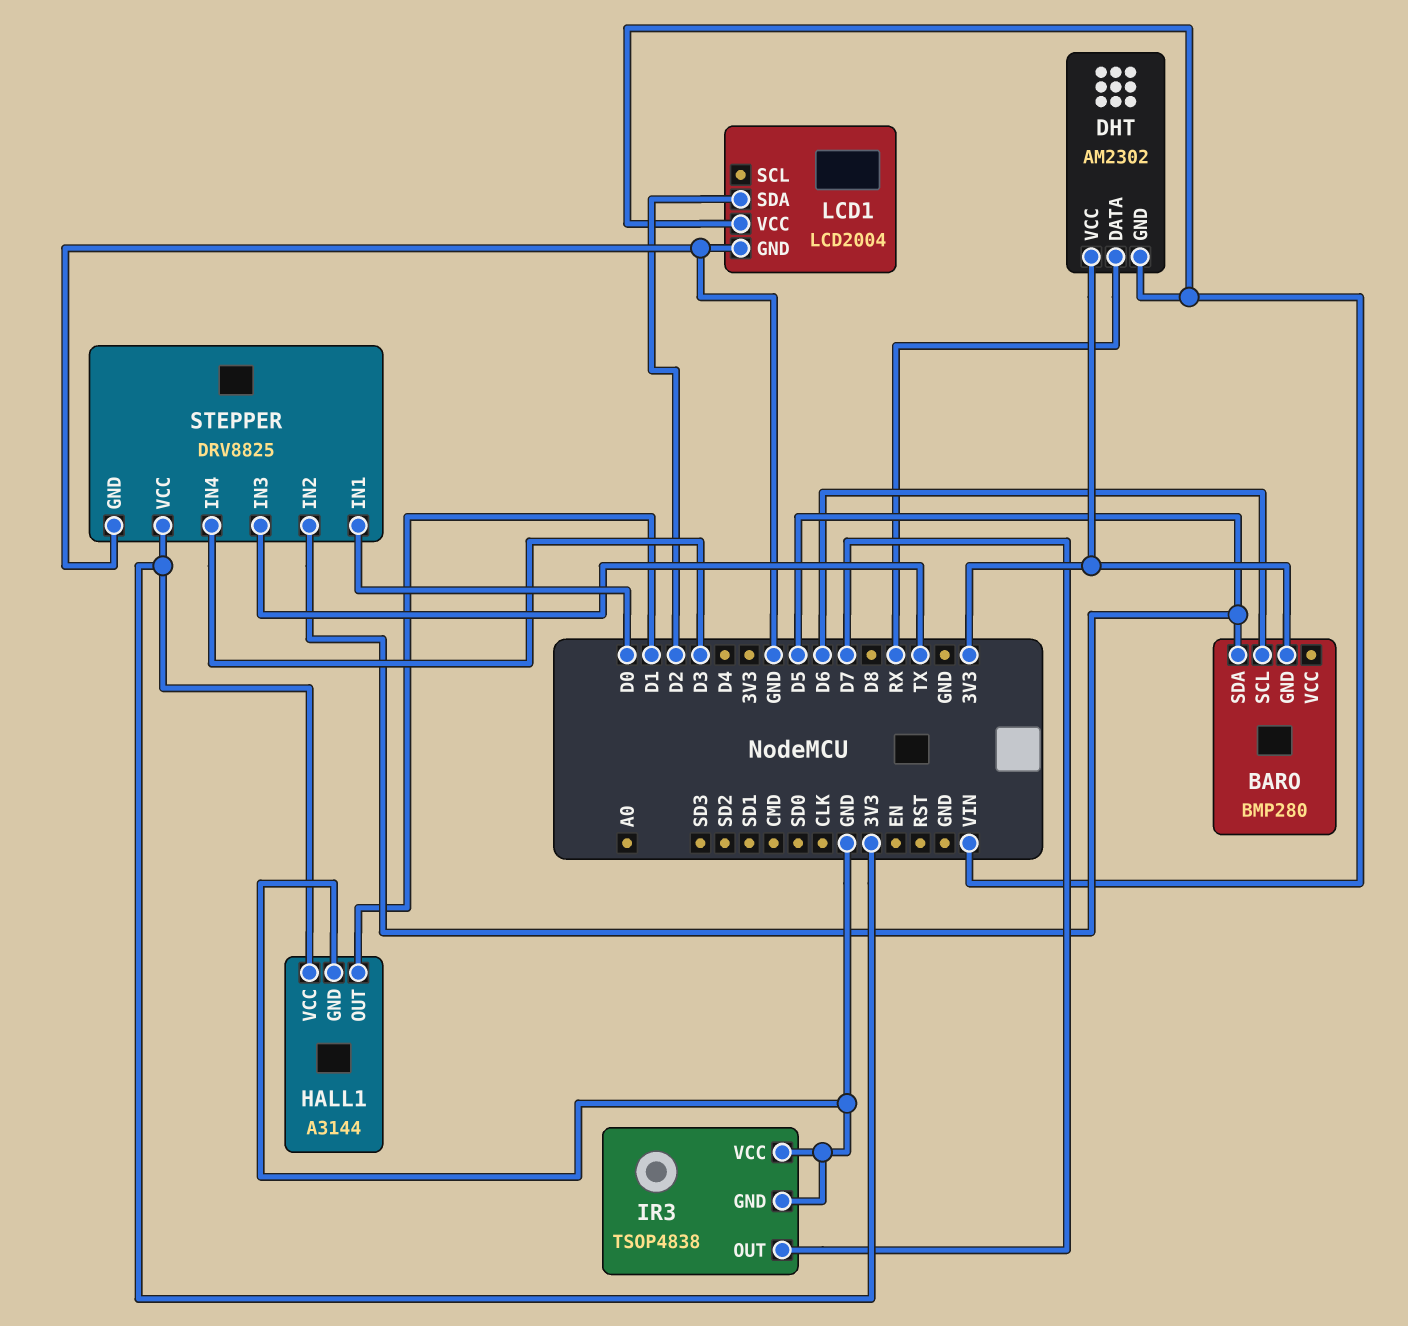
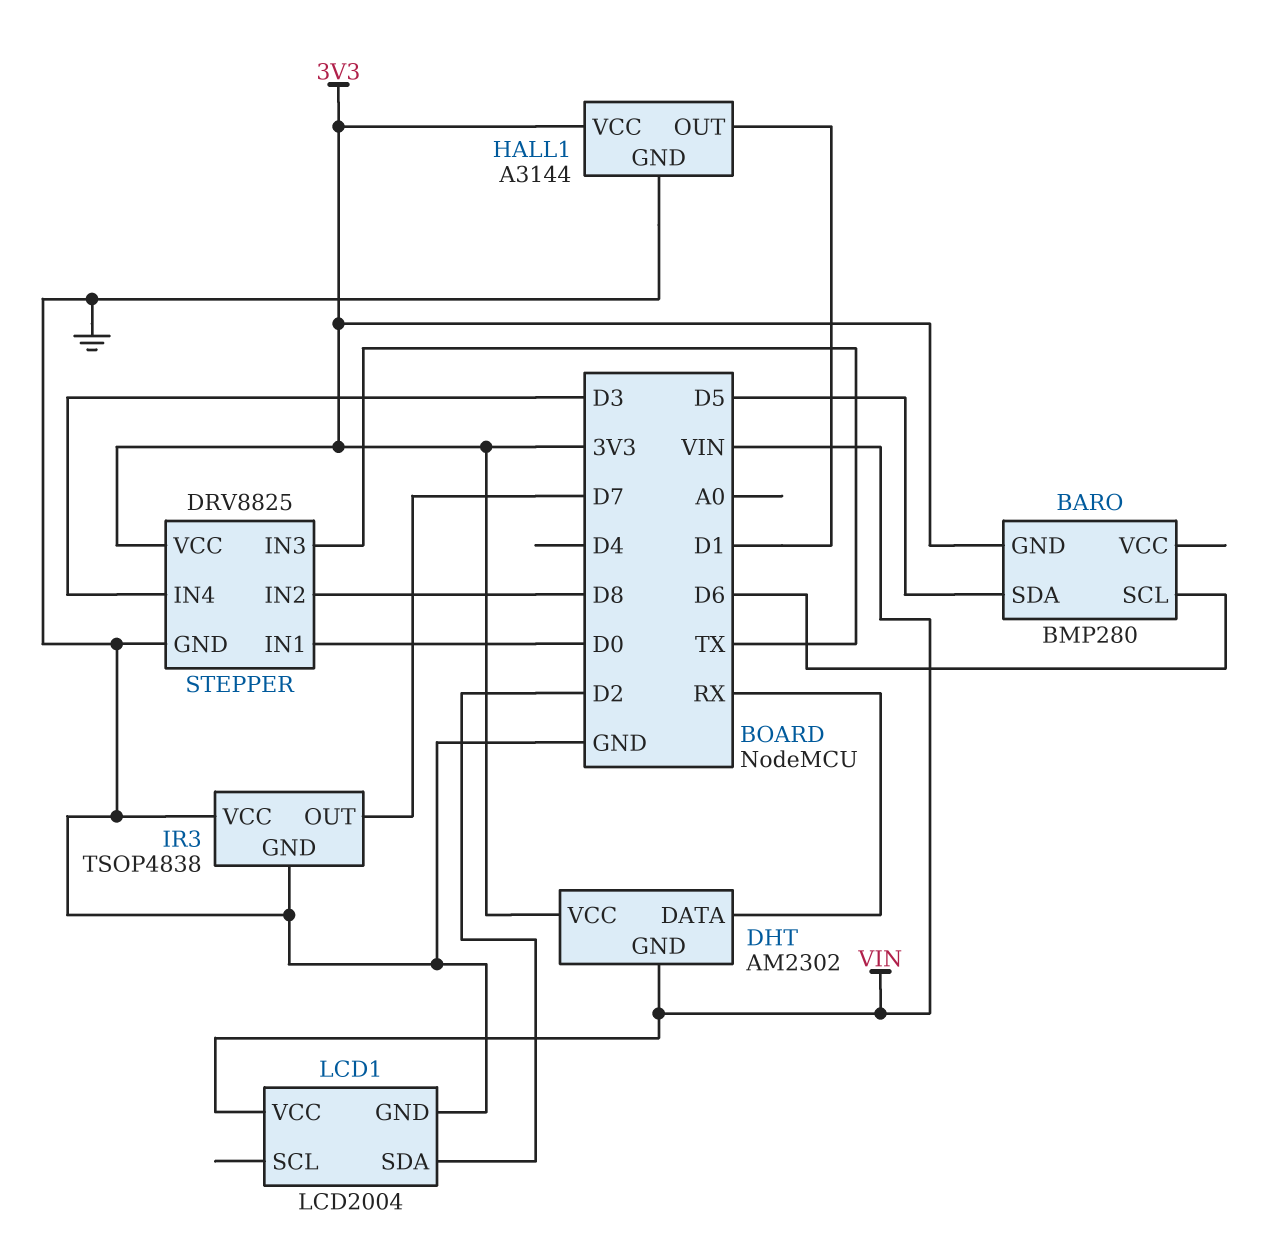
STEPPER pin IN2: D5 -> D8

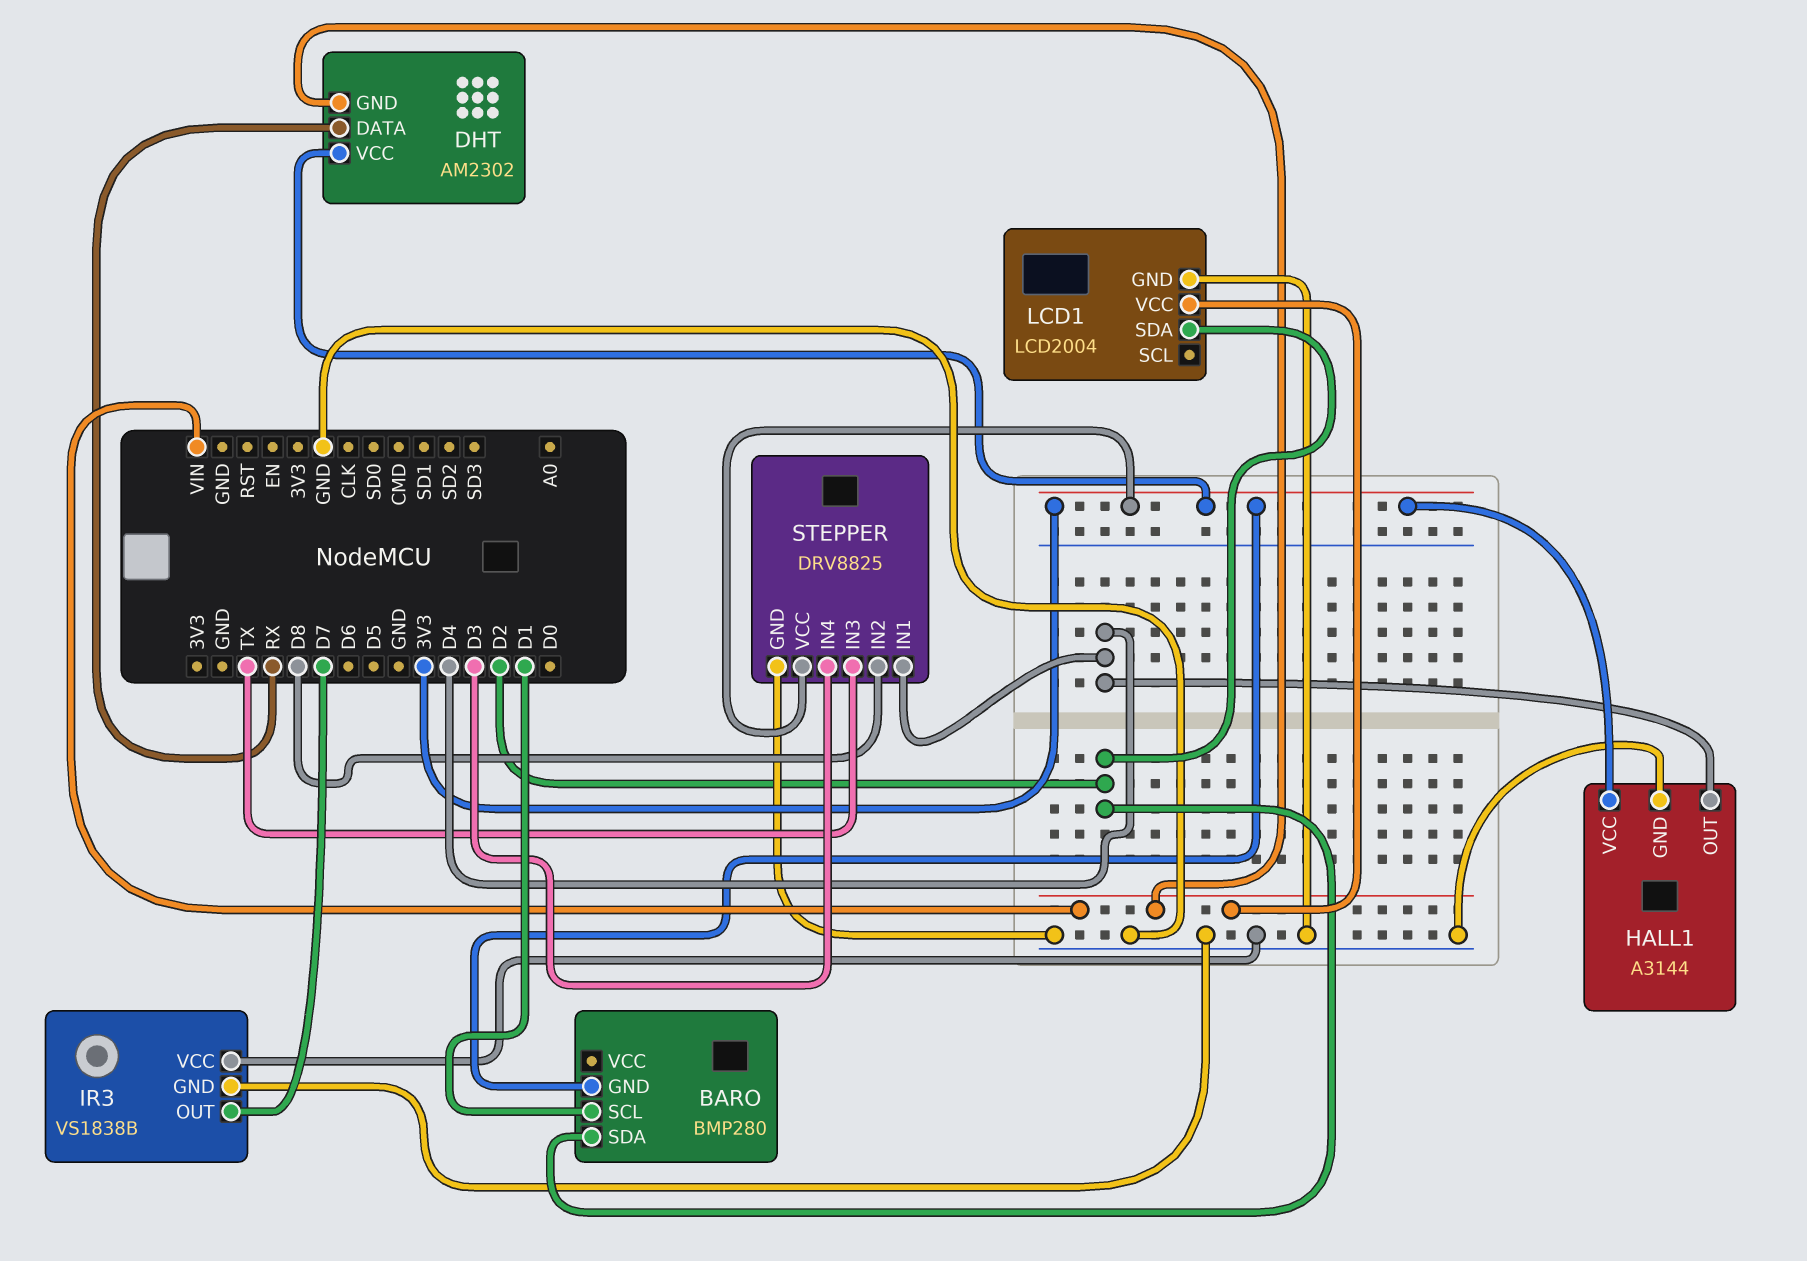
BARO pin SCL: D6 -> D1
BARO pin SDA: D5 -> D2
HALL1 pin OUT: D1 -> D4
IR3: TSOP4838 -> VS1838B
STEPPER pin IN1: D0 -> D4

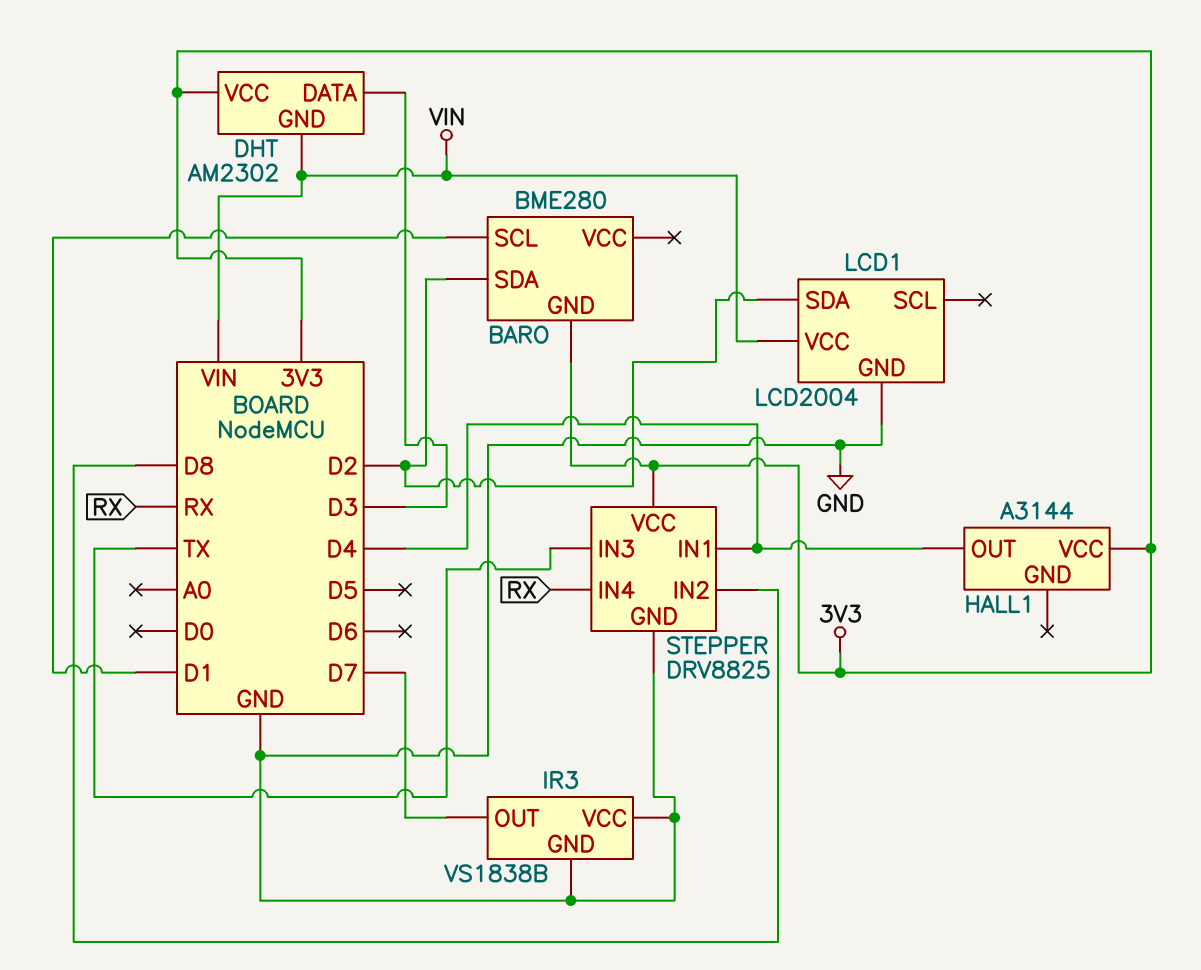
BARO: BMP280 -> BME280
DHT pin DATA: RX -> D3
HALL1 pin GND: GND -> none
STEPPER pin IN4: D3 -> RX

